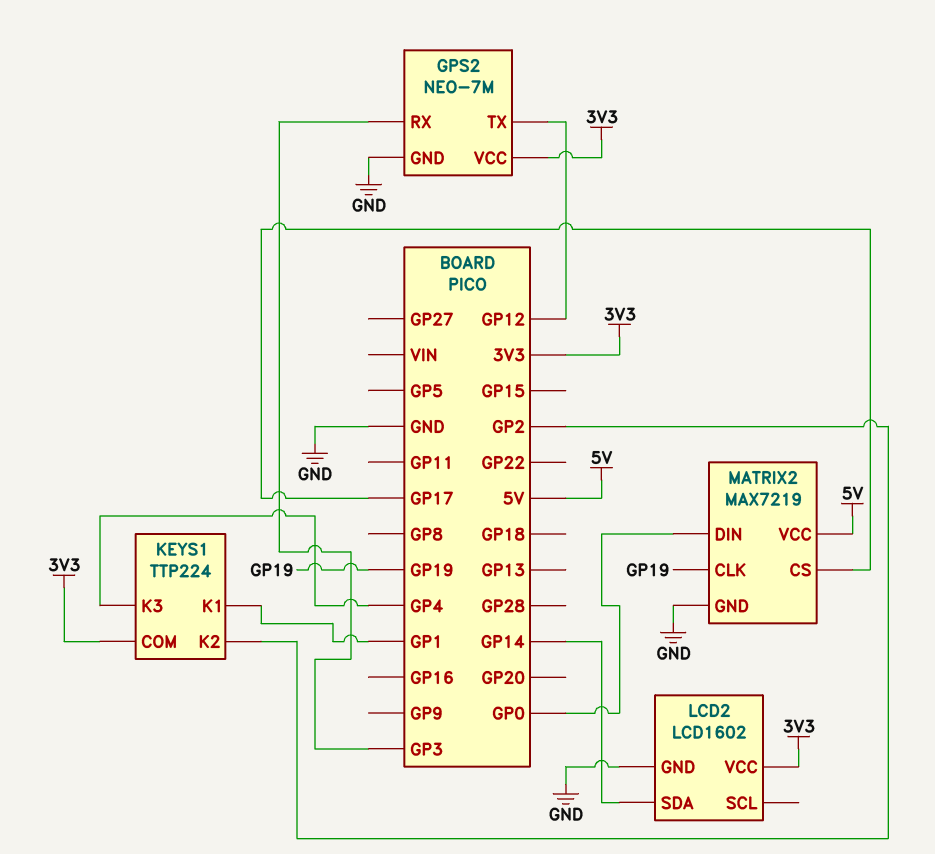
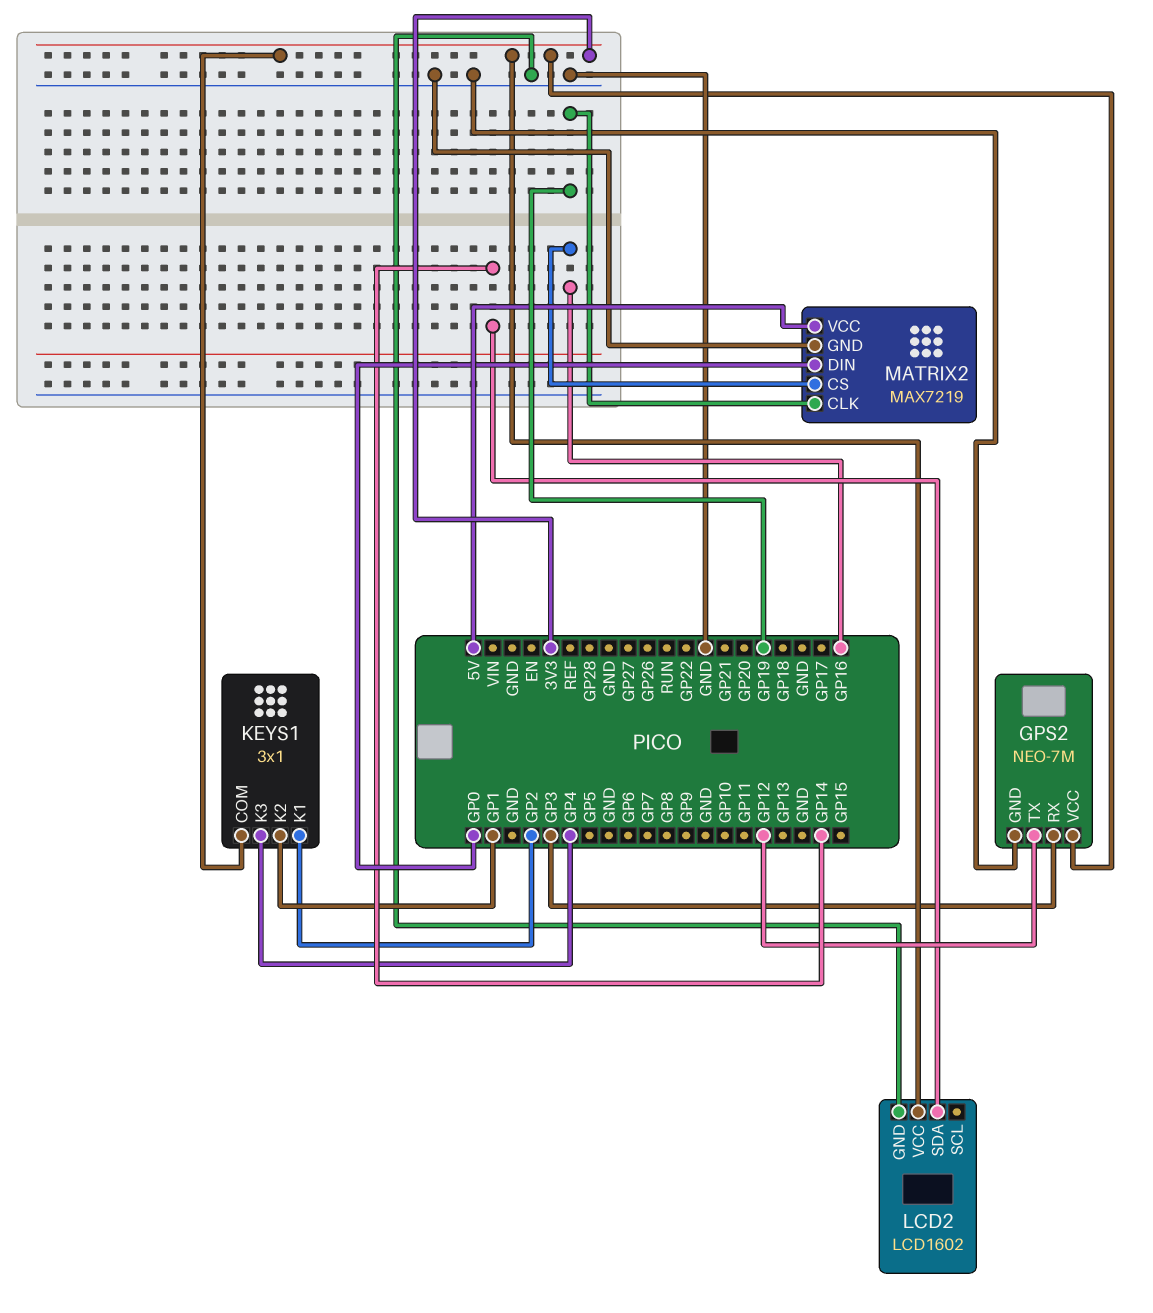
KEYS1: TTP224 -> 3x1
KEYS1 pin K1: GP1 -> GP2
KEYS1 pin K2: GP2 -> GP1
MATRIX2 pin CS: GP17 -> GP16

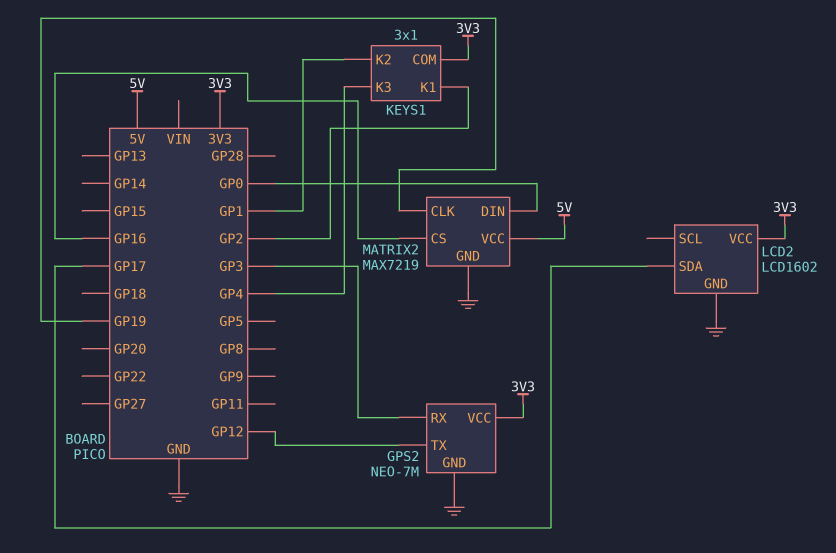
LCD2 pin SDA: GP14 -> GP17

